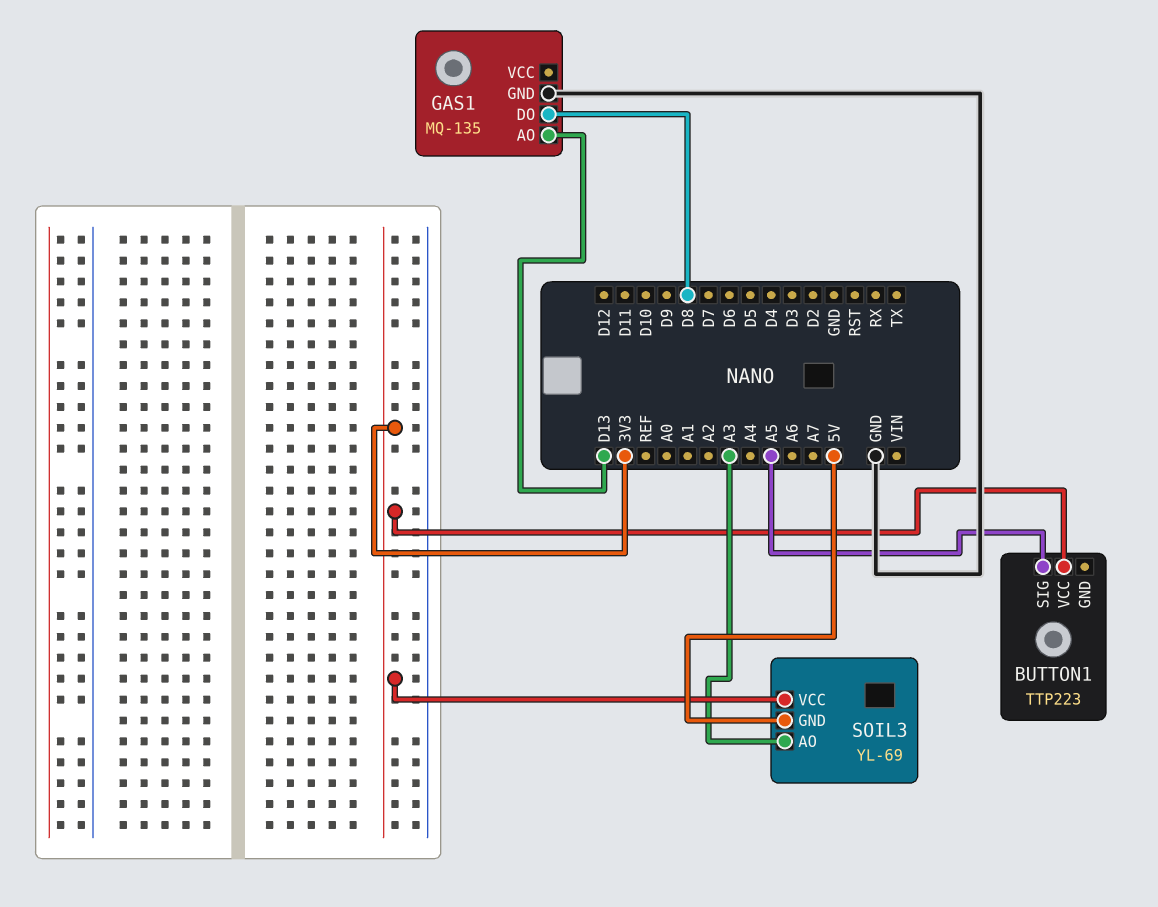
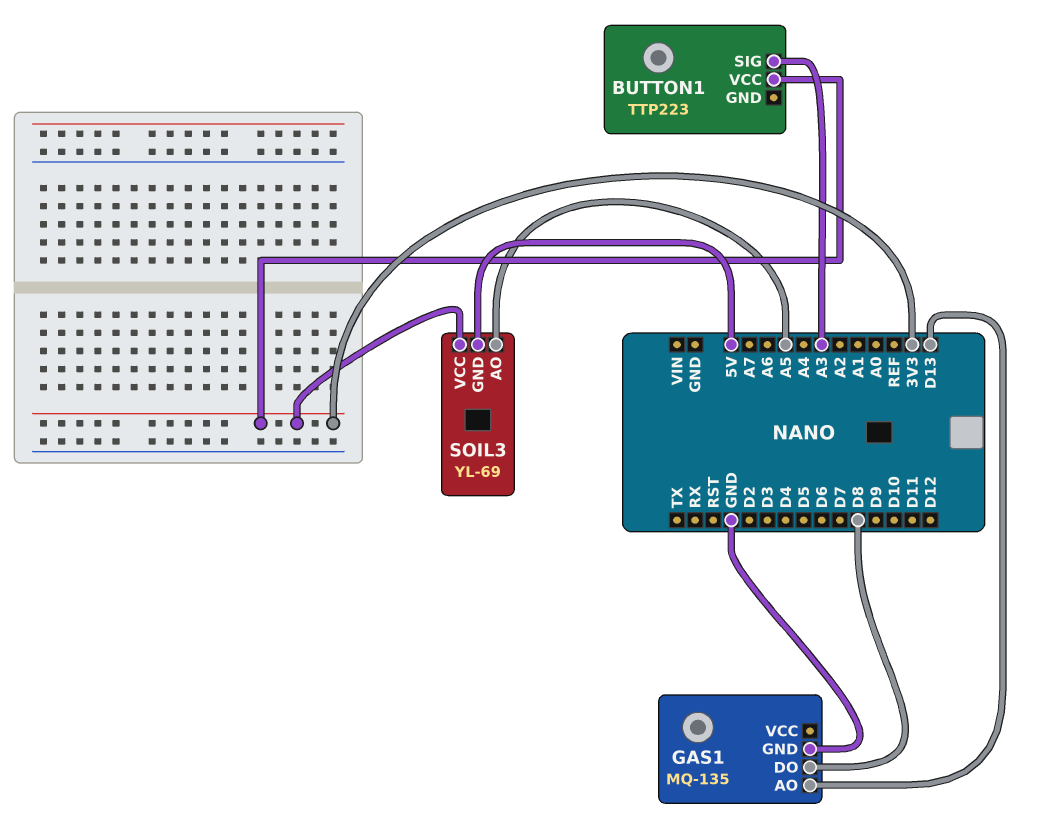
BUTTON1 pin SIG: A5 -> A3
SOIL3 pin AO: A3 -> A5

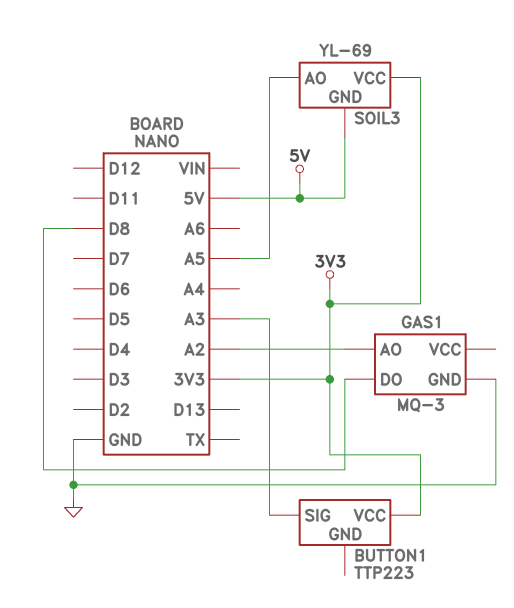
GAS1: MQ-135 -> MQ-3
GAS1 pin AO: D13 -> A2

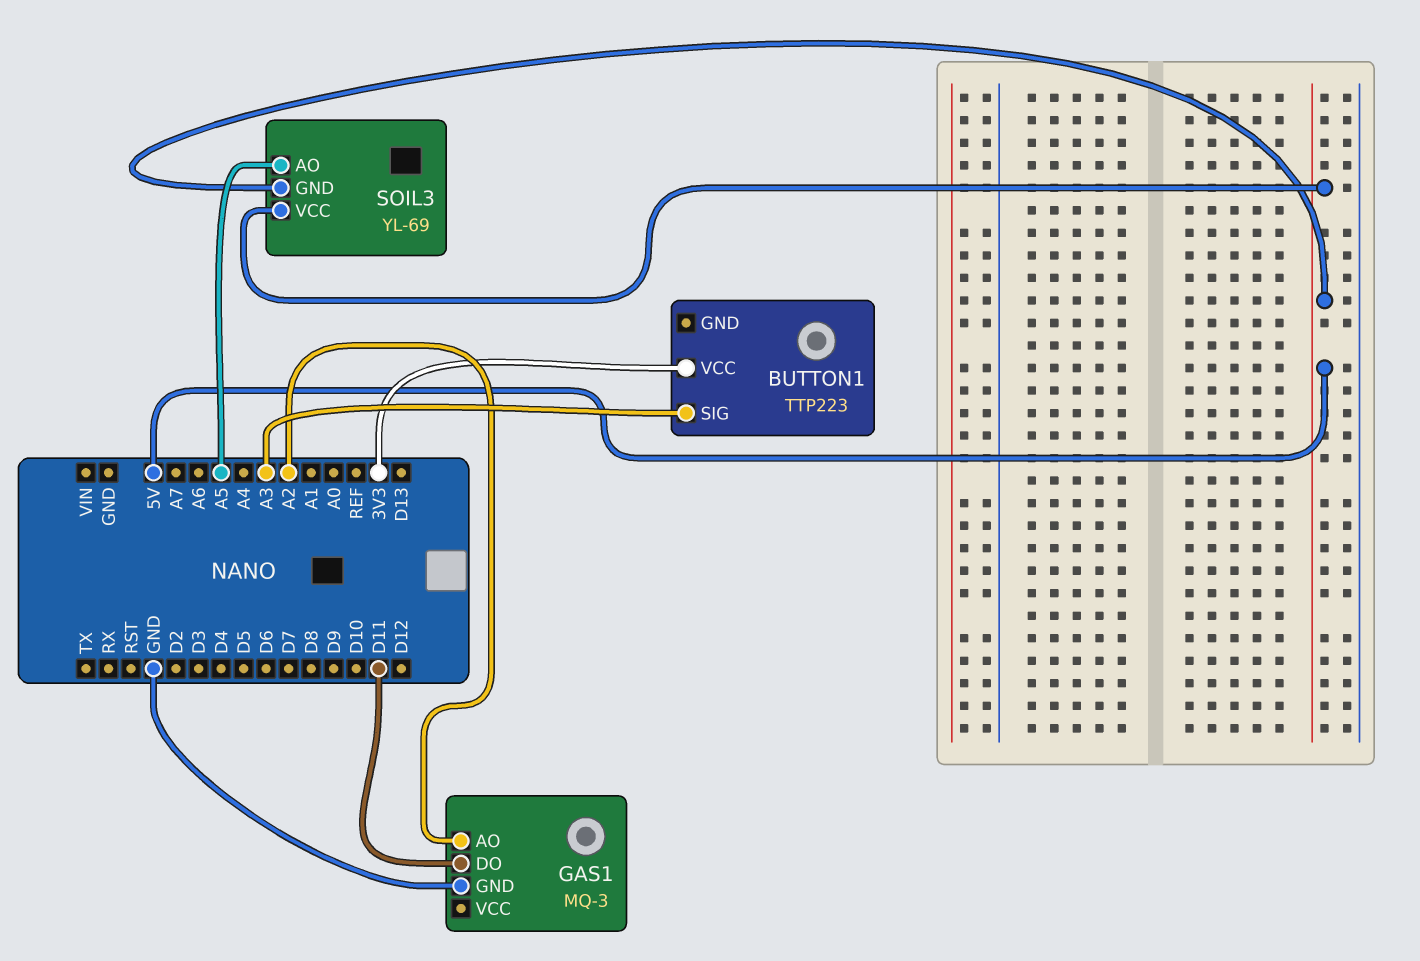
GAS1 pin DO: D8 -> D11
SOIL3 pin VCC: 3V3 -> 5V

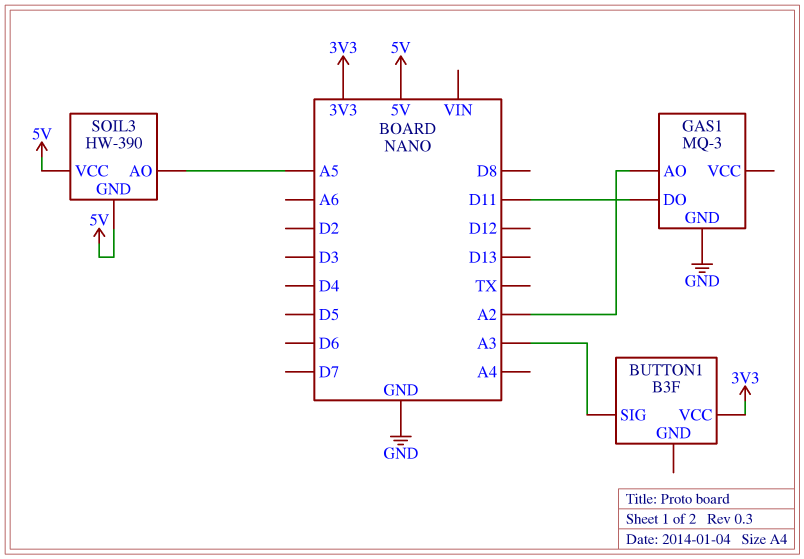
BUTTON1: TTP223 -> B3F
SOIL3: YL-69 -> HW-390

